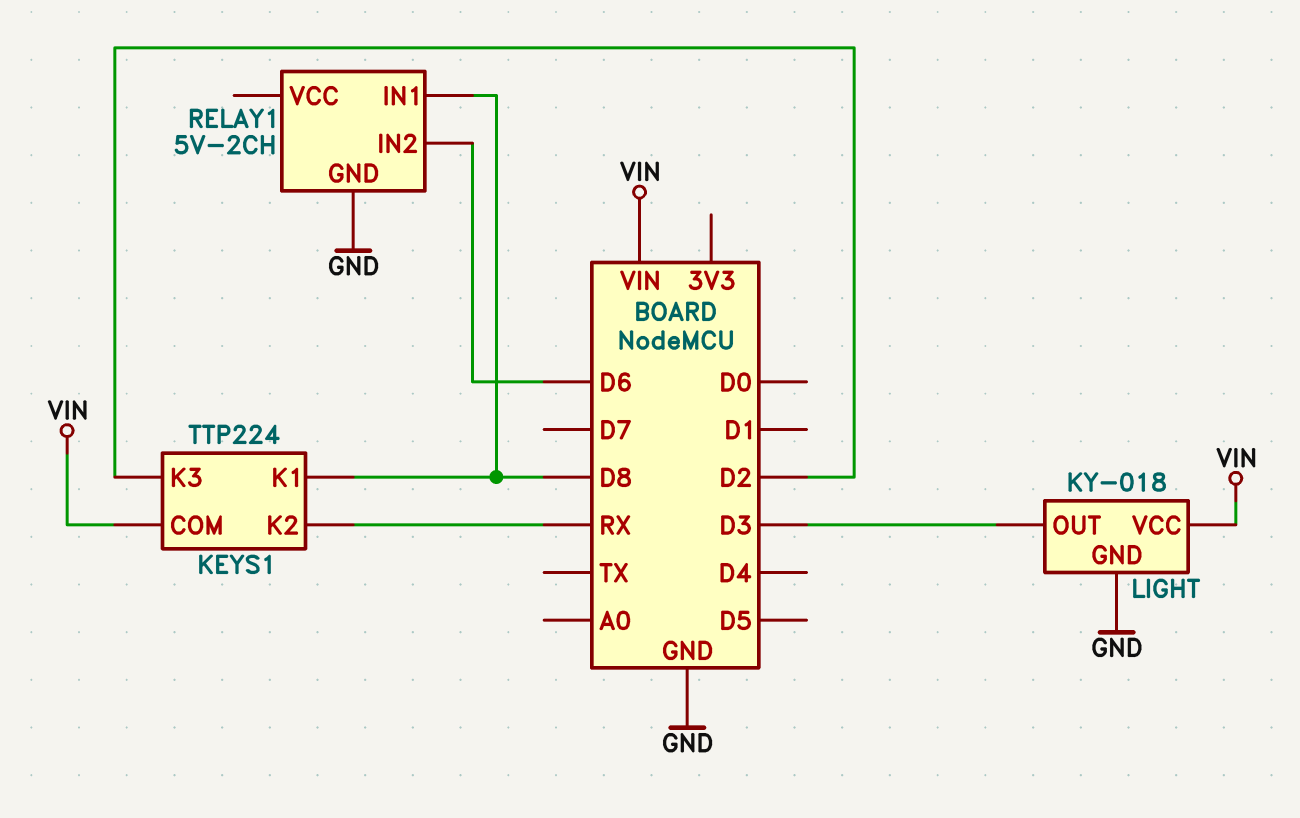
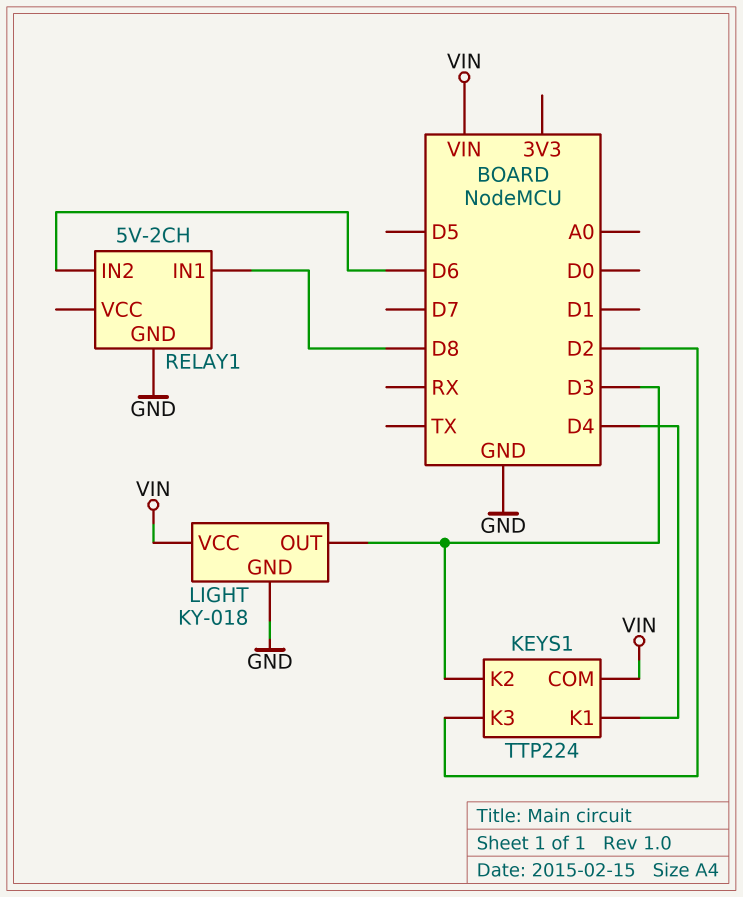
KEYS1 pin K1: D8 -> D4
KEYS1 pin K2: RX -> D3

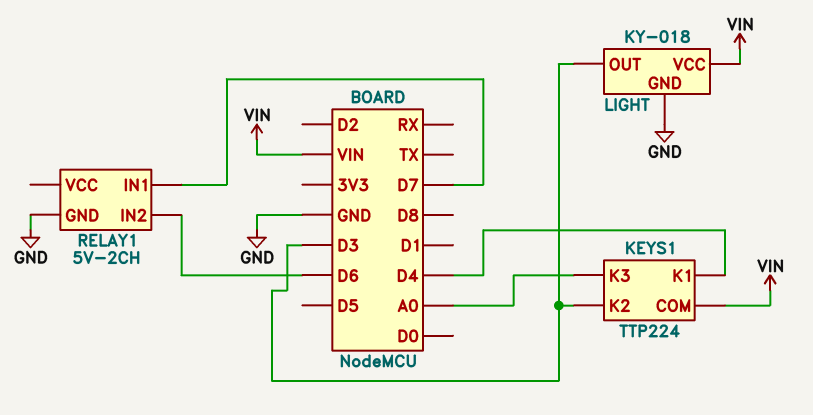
KEYS1 pin K3: D2 -> A0
RELAY1 pin IN1: D8 -> D7

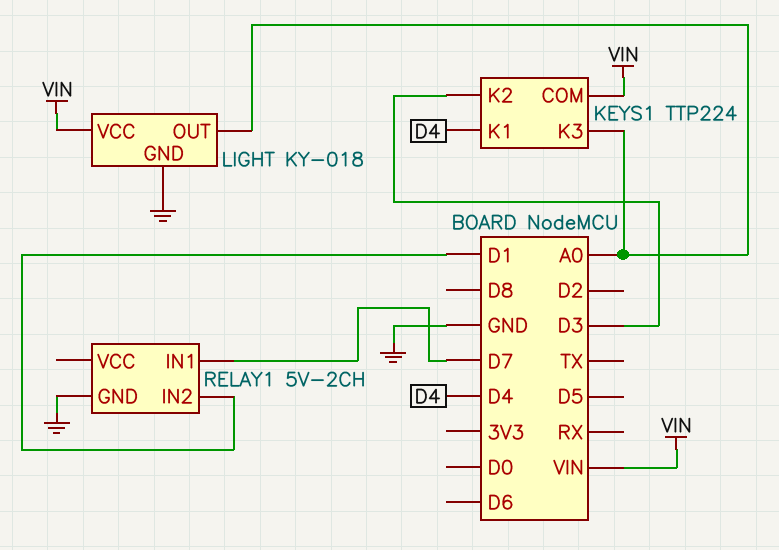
LIGHT pin OUT: D3 -> A0
RELAY1 pin IN2: D6 -> D1

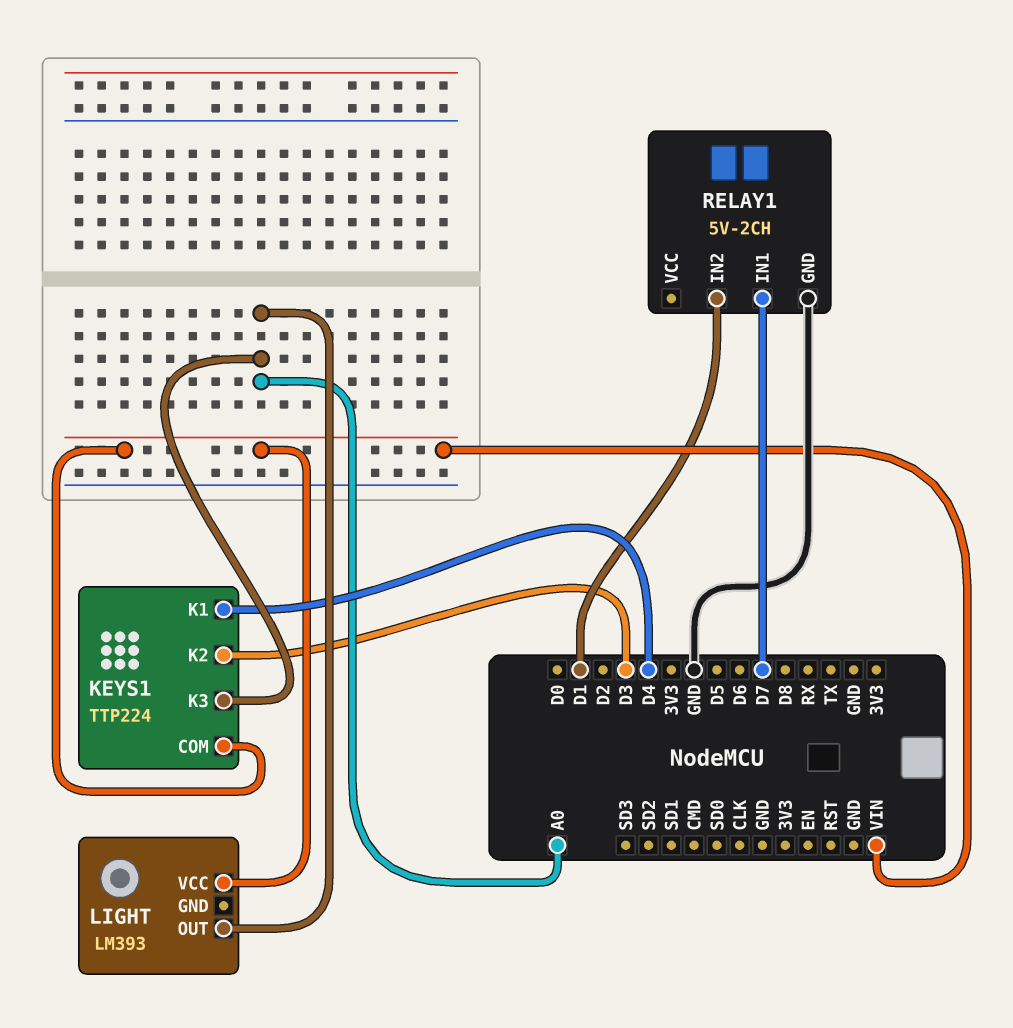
LIGHT: KY-018 -> LM393
LIGHT pin GND: GND -> none

